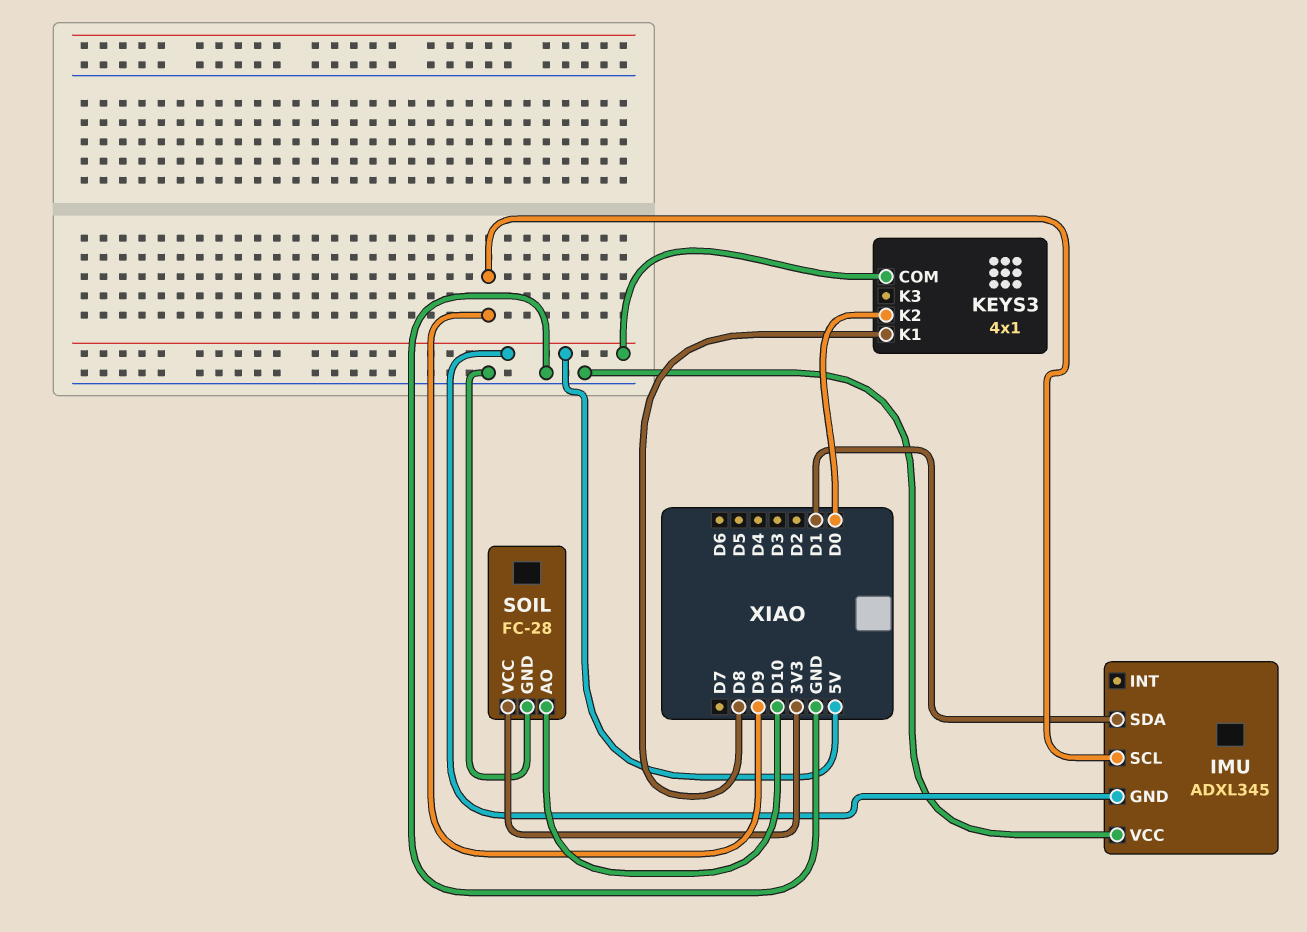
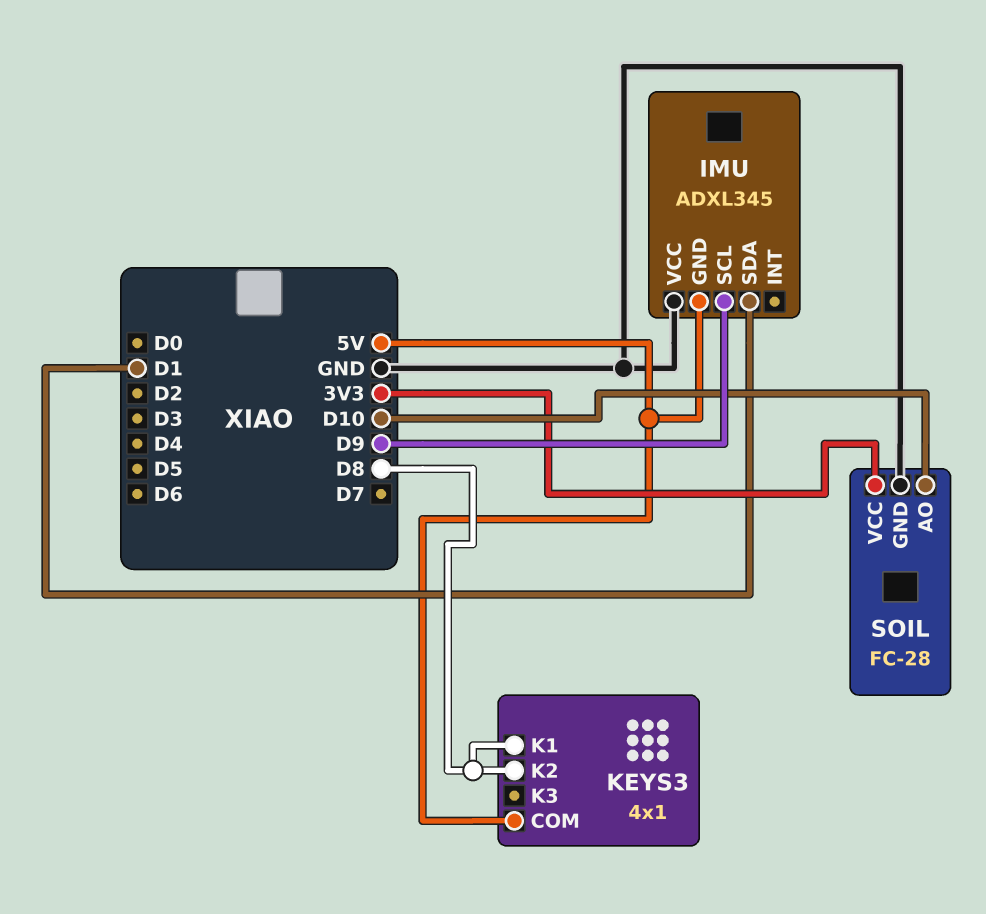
KEYS3 pin K2: D0 -> D8

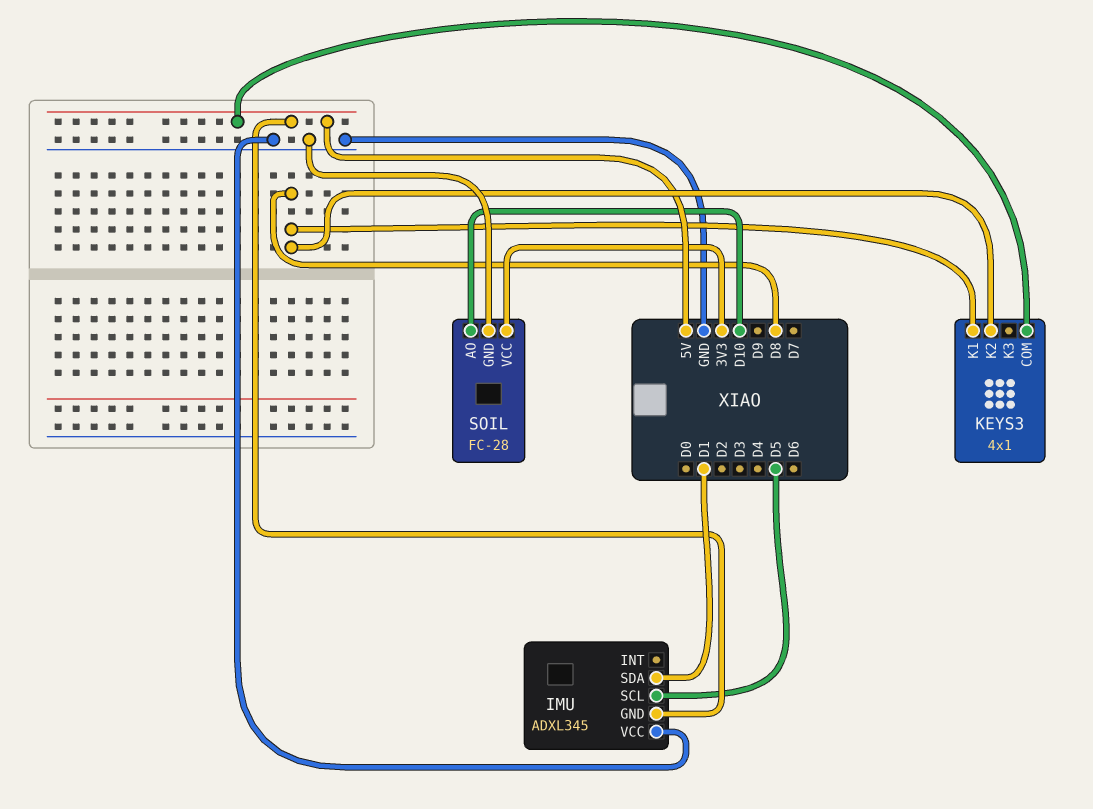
IMU pin SCL: D9 -> D5

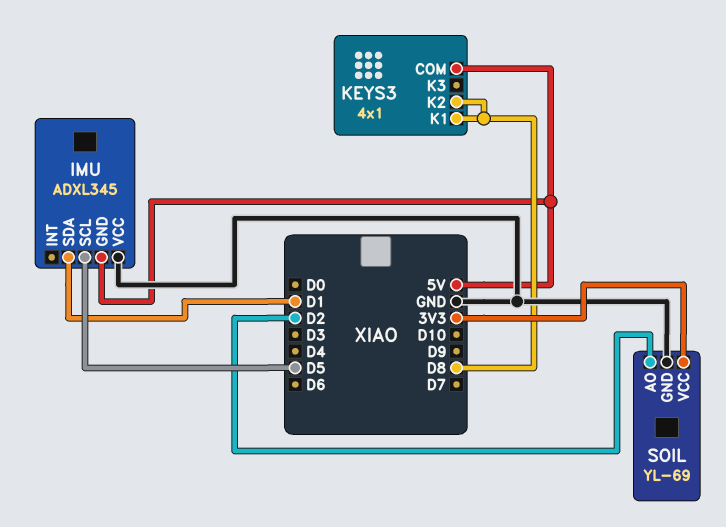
SOIL: FC-28 -> YL-69
SOIL pin AO: D10 -> D2

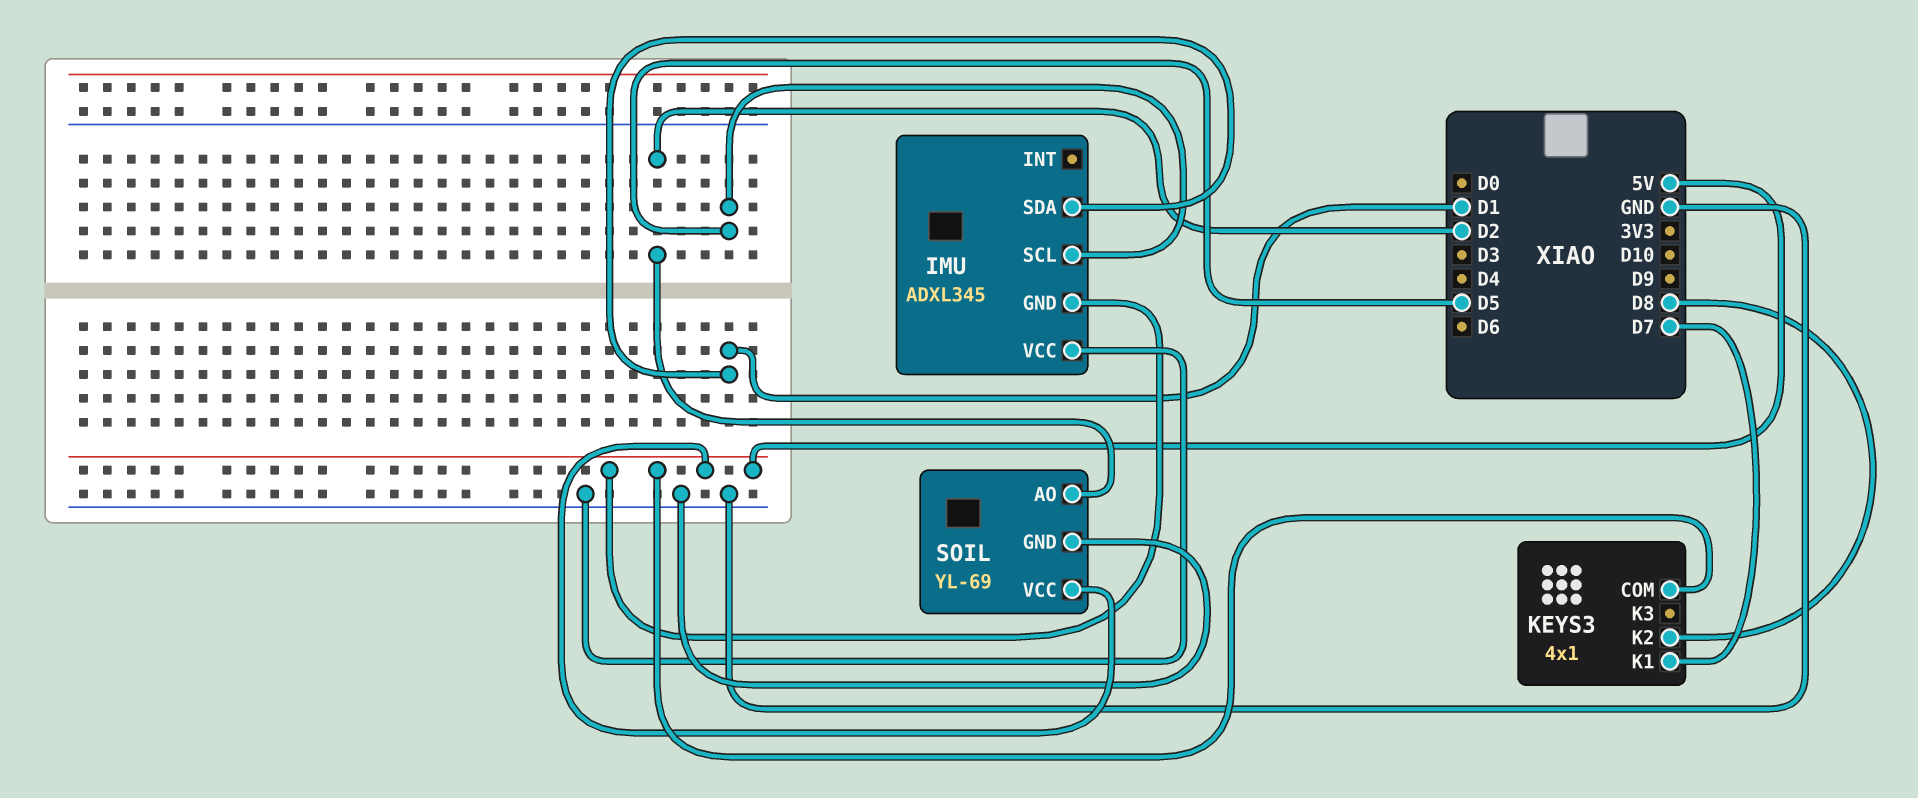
KEYS3 pin K1: D8 -> D7
SOIL pin VCC: 3V3 -> 5V

